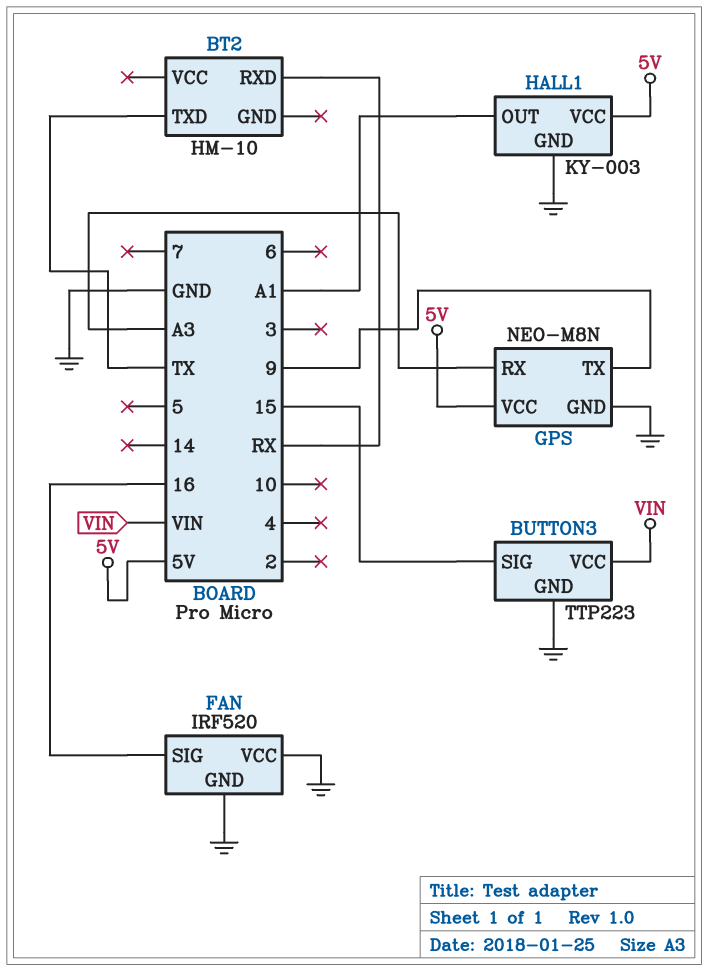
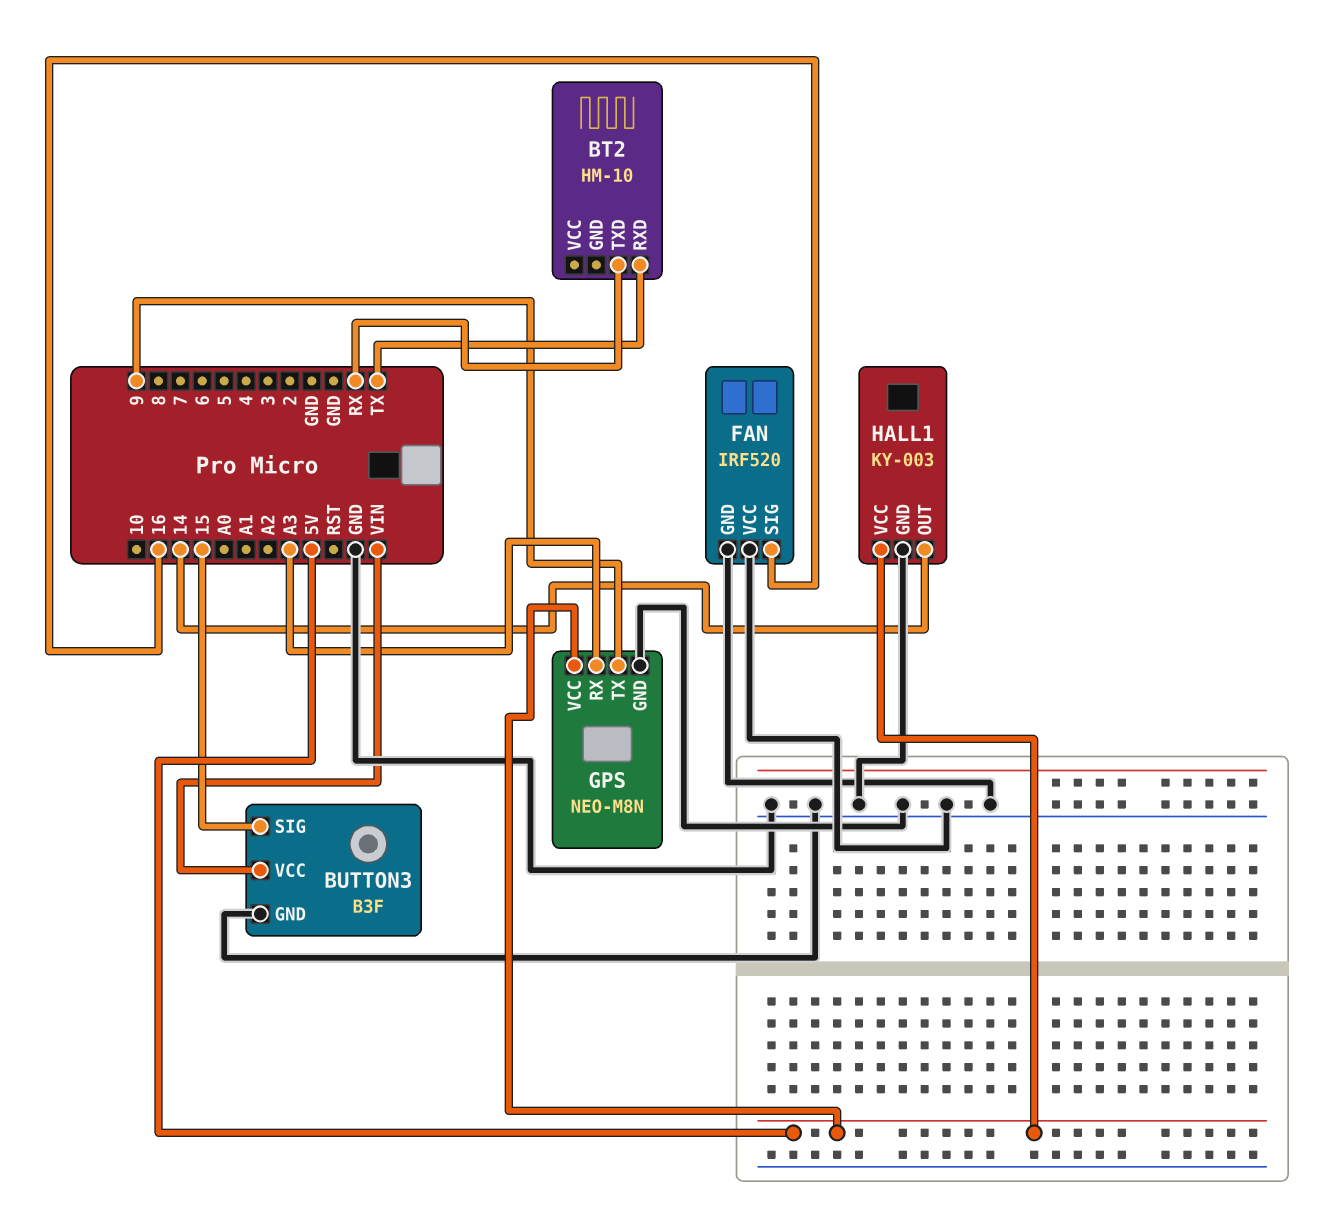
BT2 pin RXD: RX -> TX
BT2 pin TXD: TX -> RX
BUTTON3: TTP223 -> B3F
HALL1 pin OUT: A1 -> 14

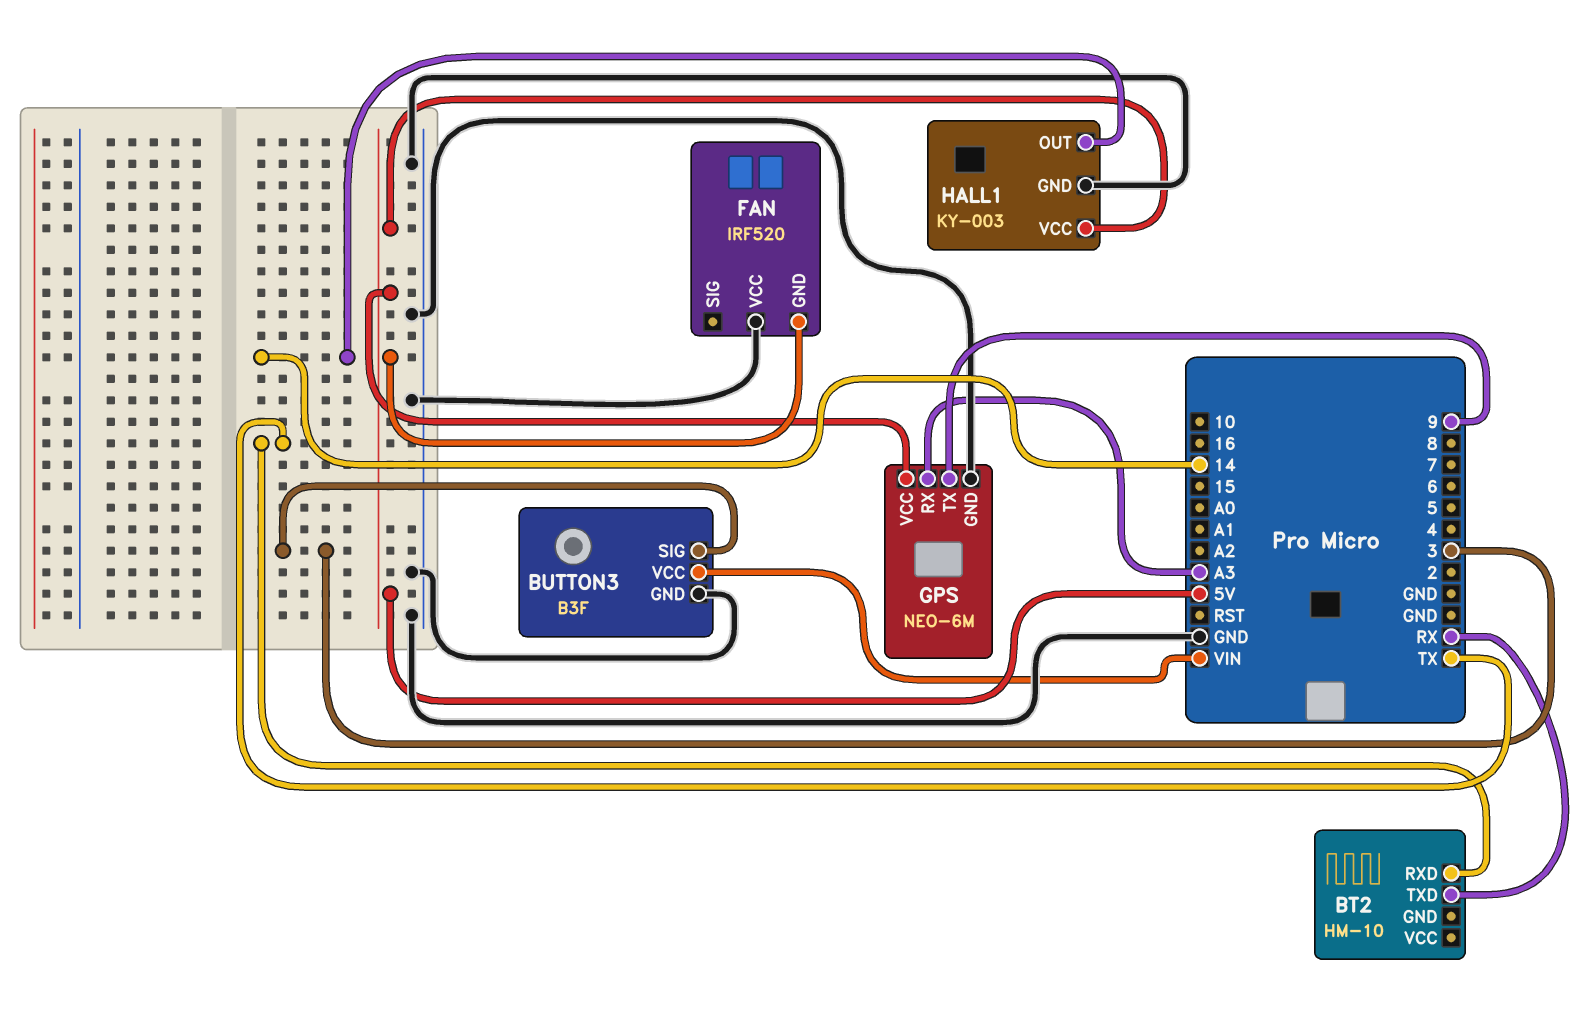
BUTTON3 pin SIG: 15 -> 3
FAN pin GND: GND -> 5V
FAN pin SIG: 16 -> none
GPS: NEO-M8N -> NEO-6M

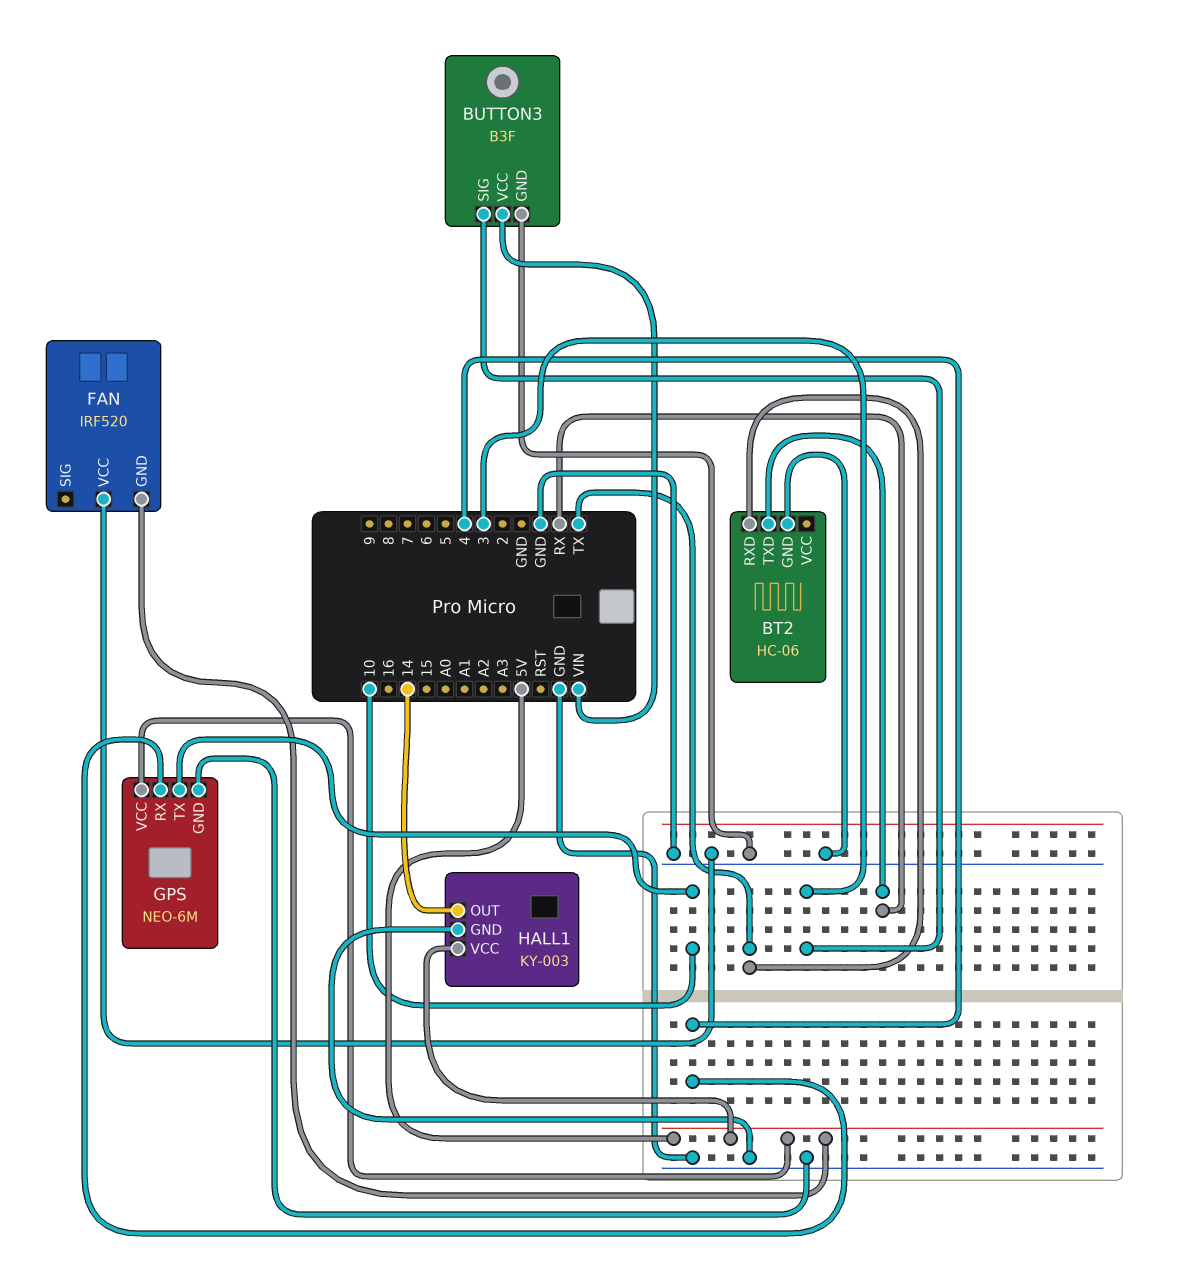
BT2: HM-10 -> HC-06
BT2 pin GND: none -> GND
GPS pin RX: A3 -> 4
GPS pin TX: 9 -> 10

